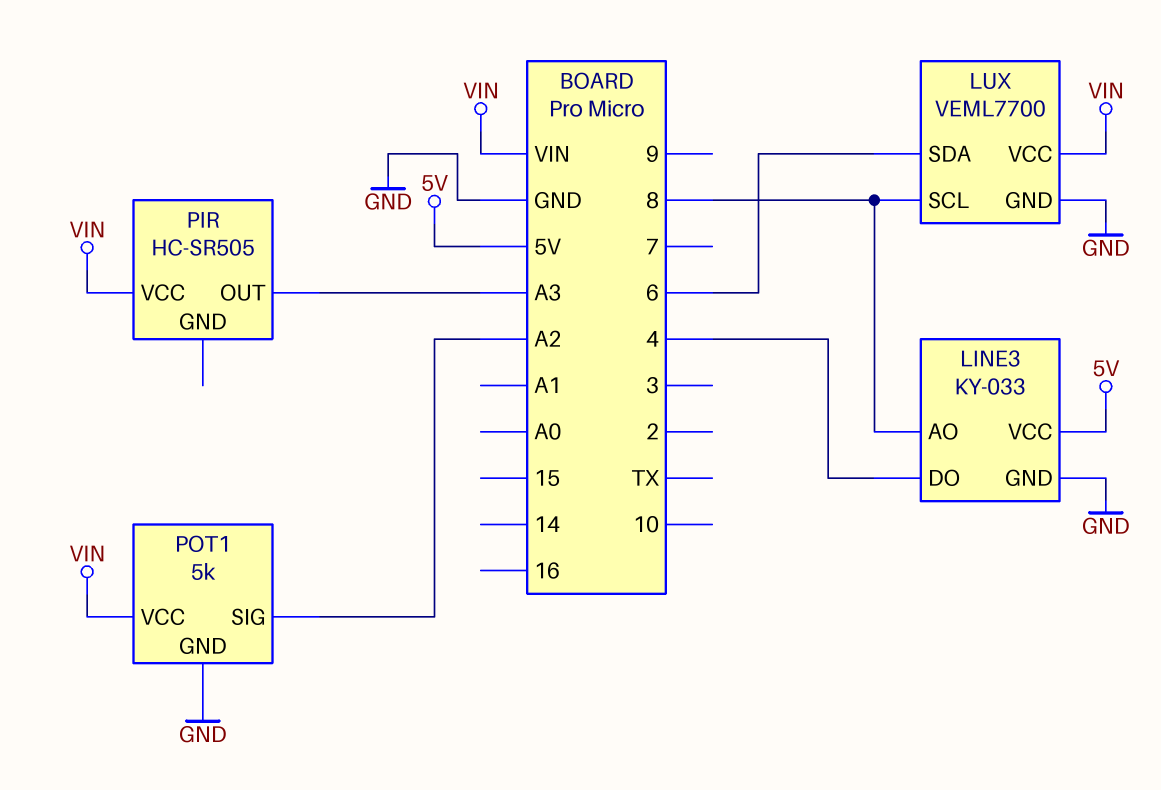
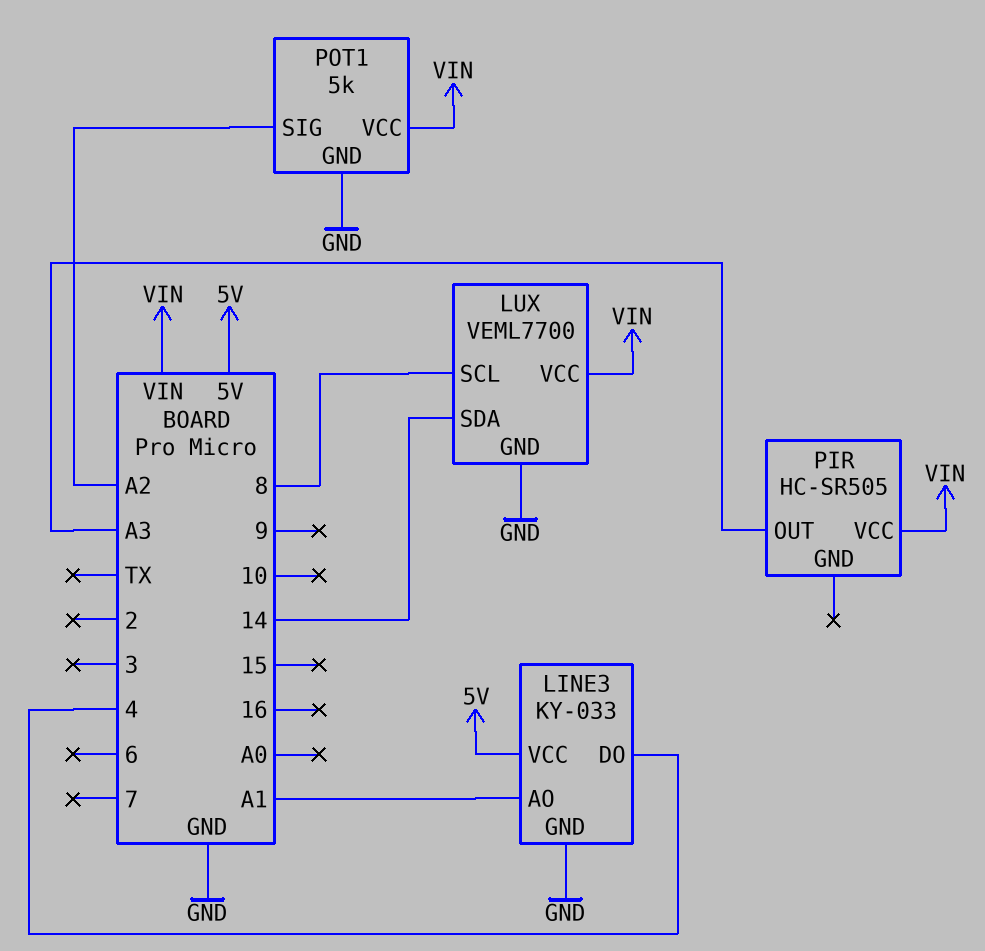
LINE3 pin AO: 8 -> A1
LUX pin SDA: 6 -> 14

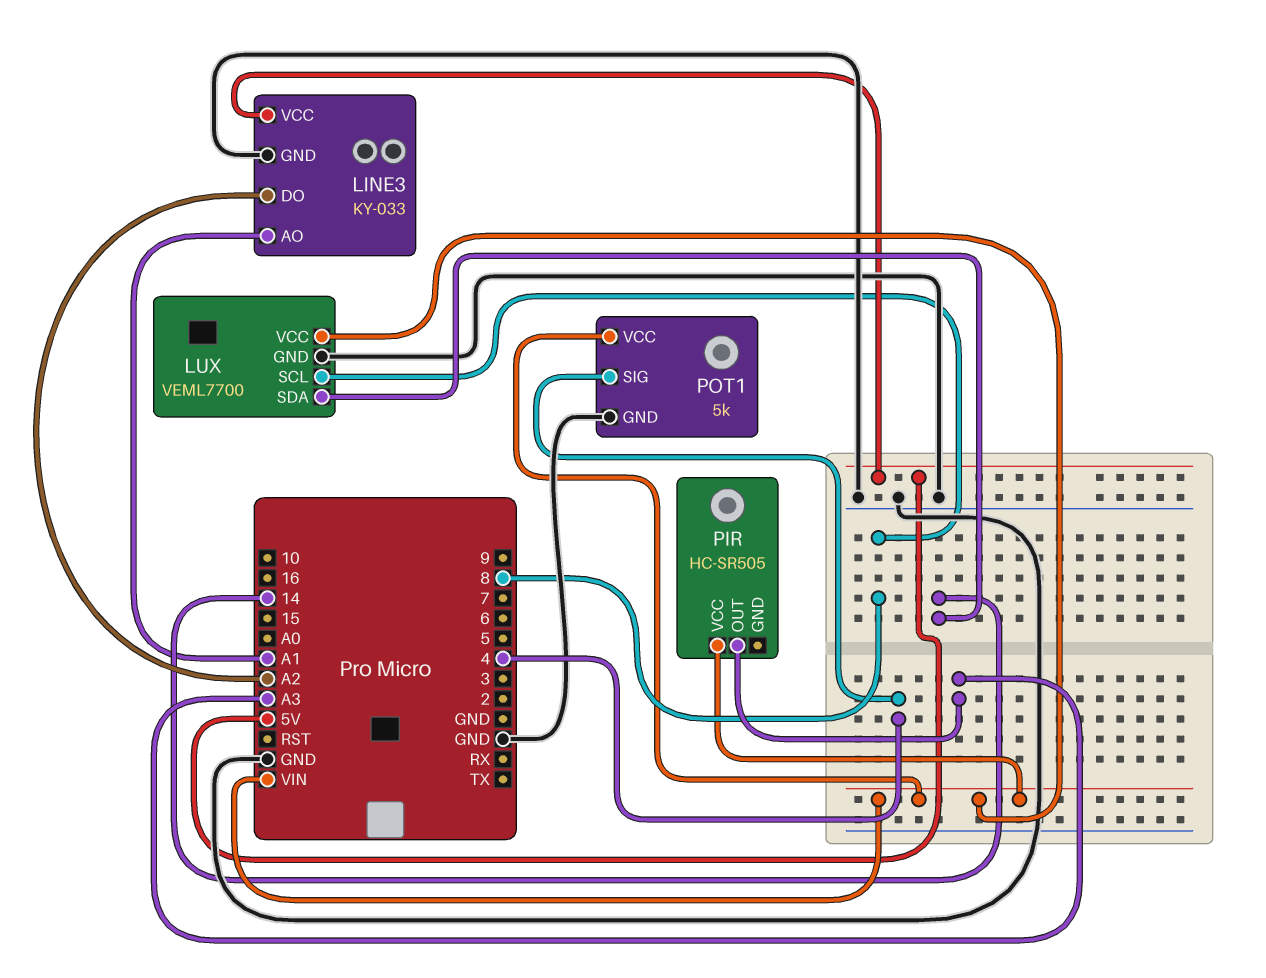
LINE3 pin DO: 4 -> A2
POT1 pin SIG: A2 -> 4

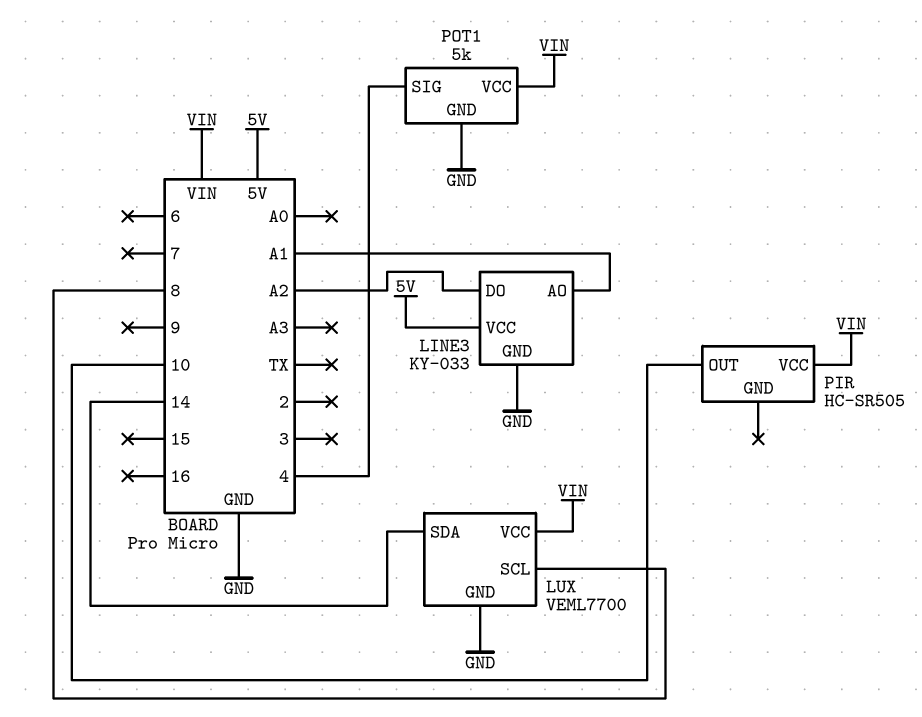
PIR pin OUT: A3 -> 10

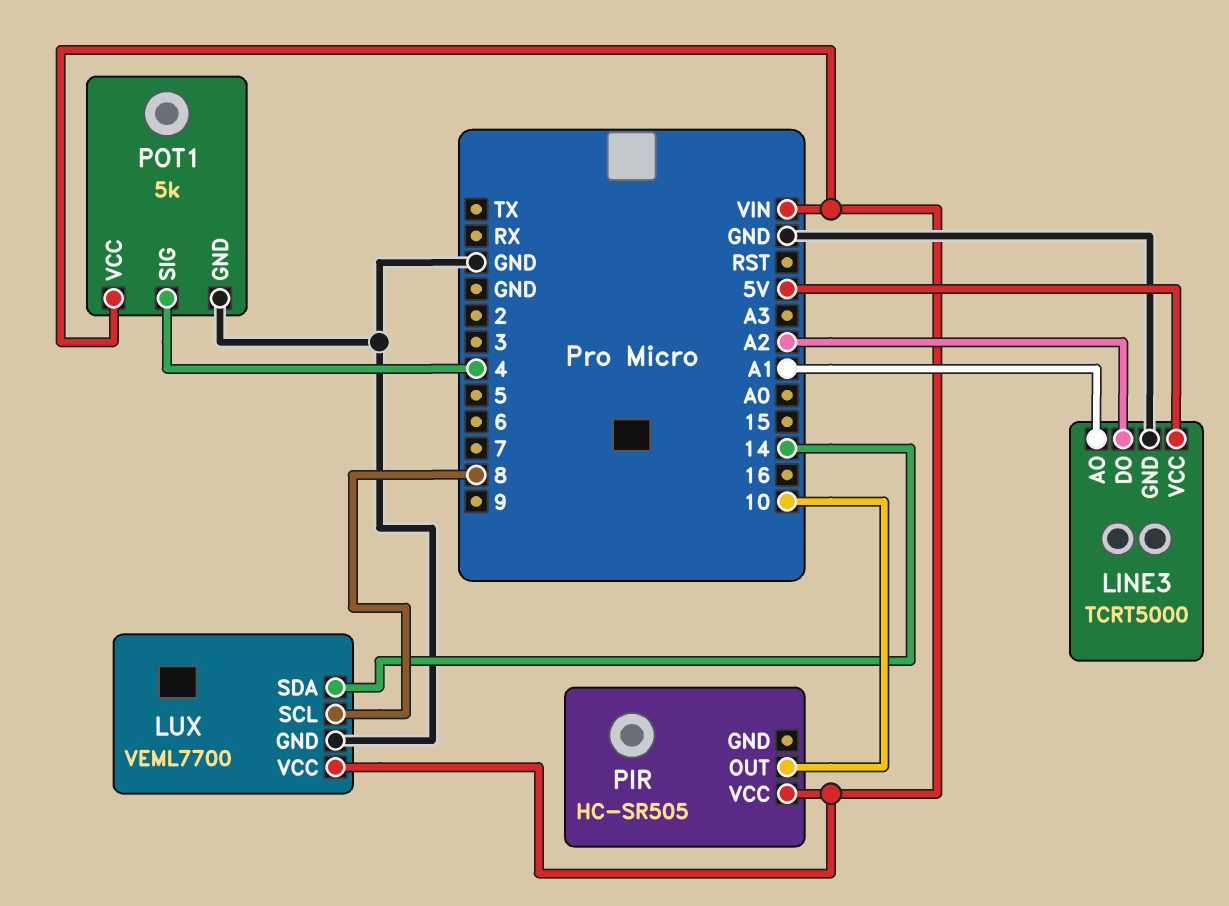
LINE3: KY-033 -> TCRT5000

